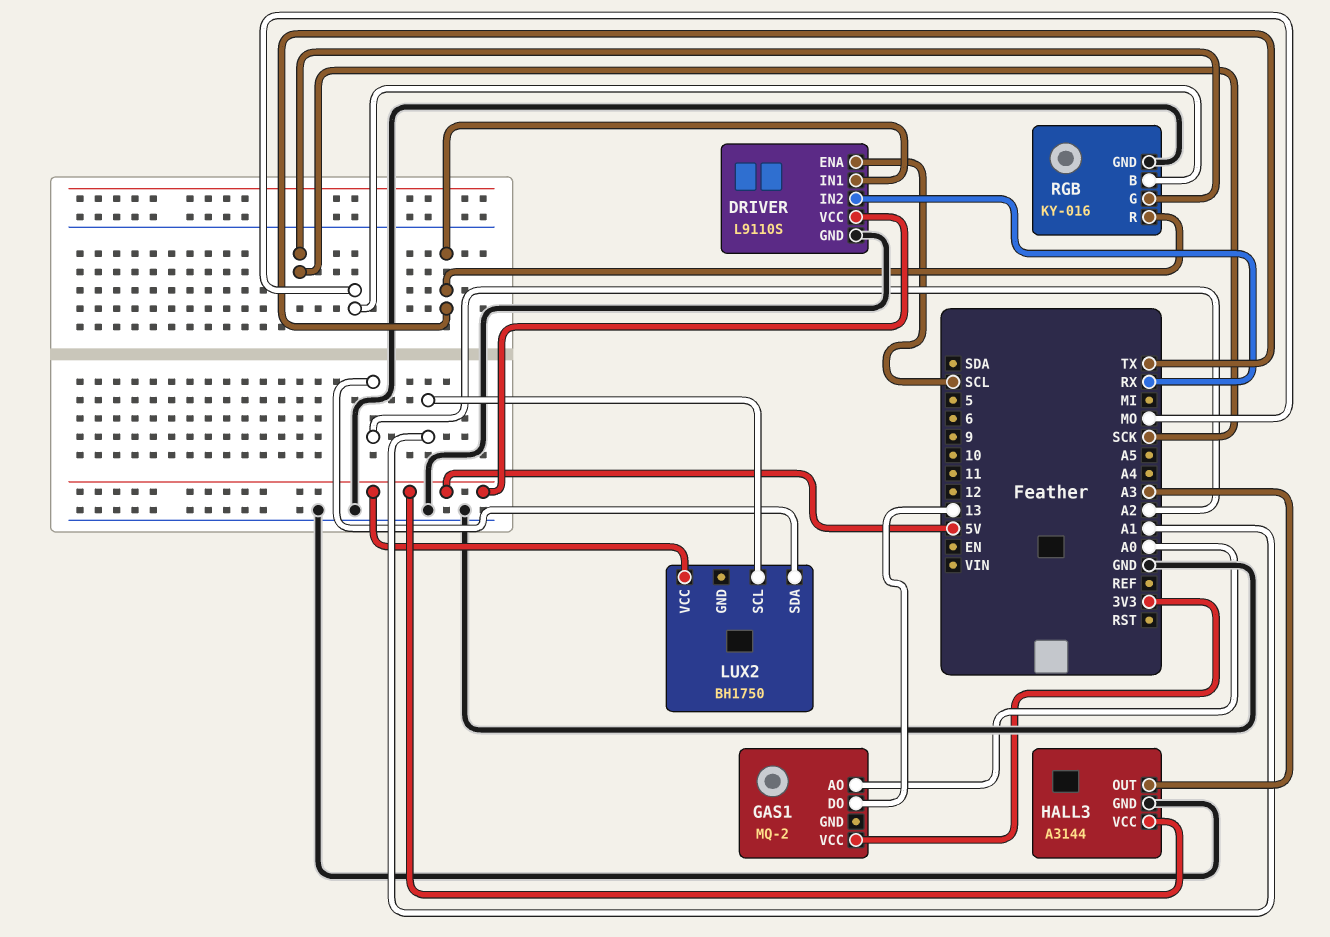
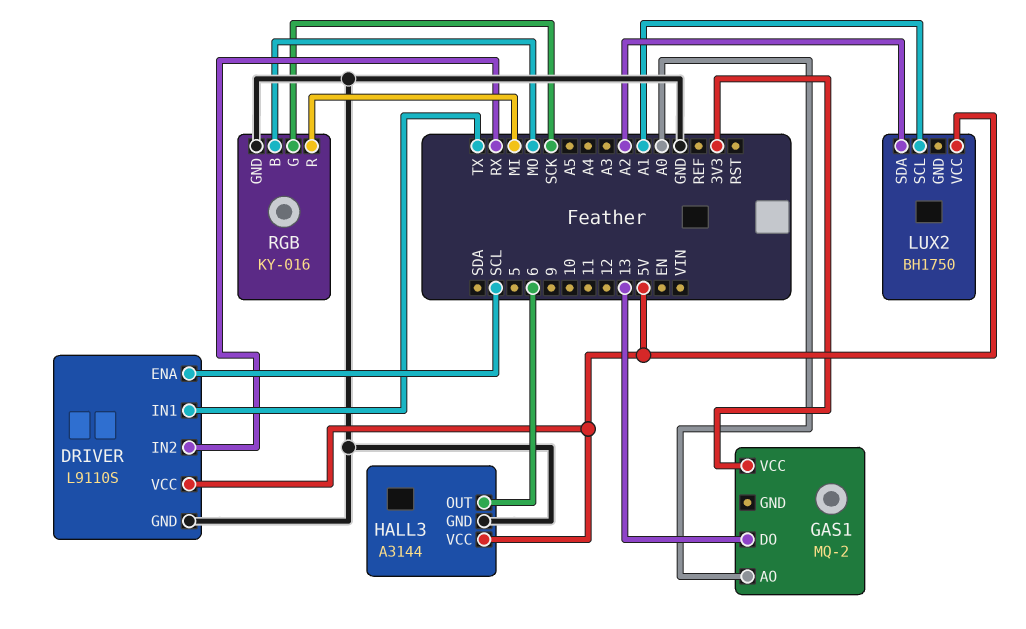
HALL3 pin OUT: A3 -> 6
RGB pin R: TX -> MI

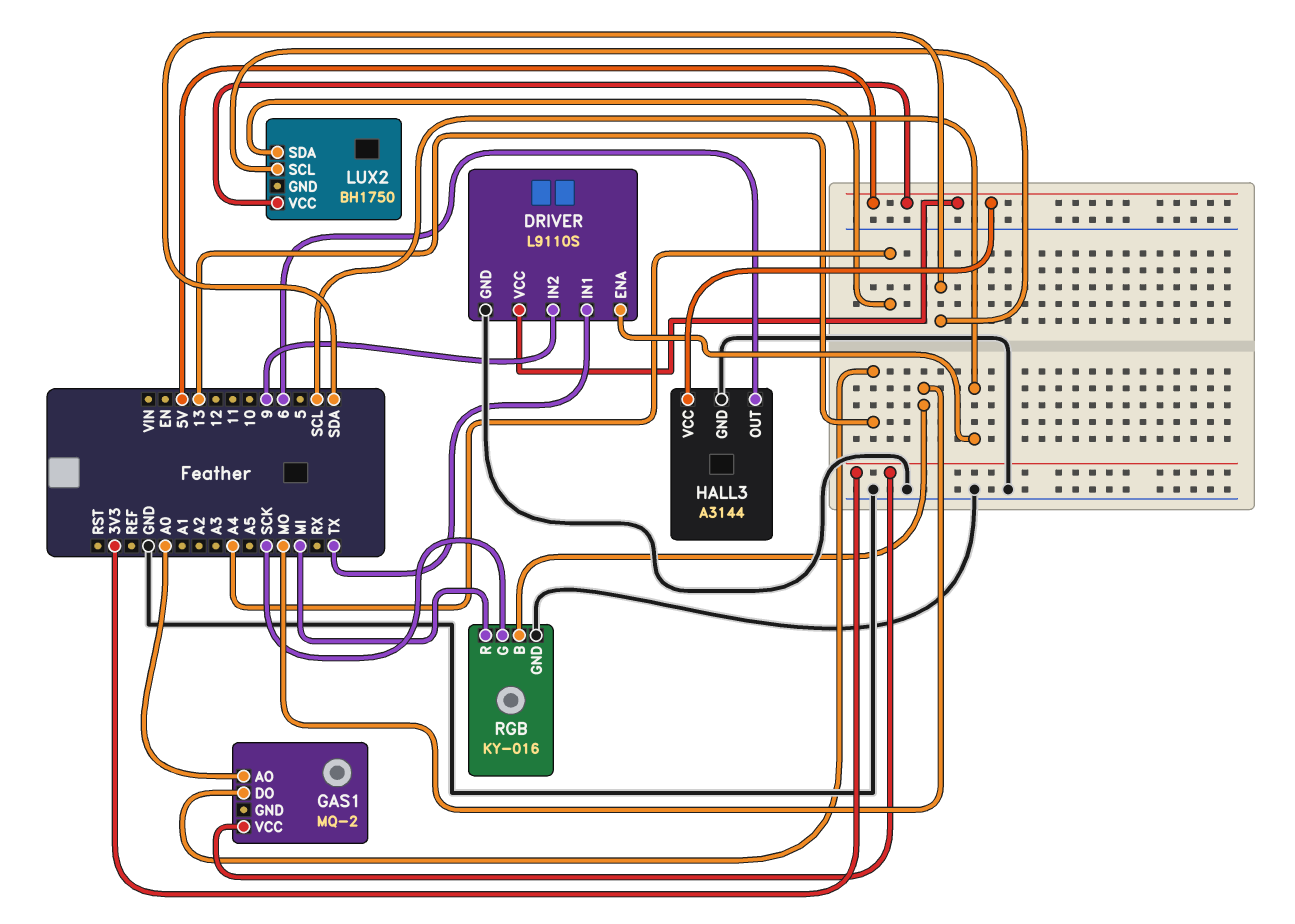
DRIVER pin IN2: RX -> 9
LUX2 pin SCL: A1 -> SDA
LUX2 pin SDA: A2 -> A4

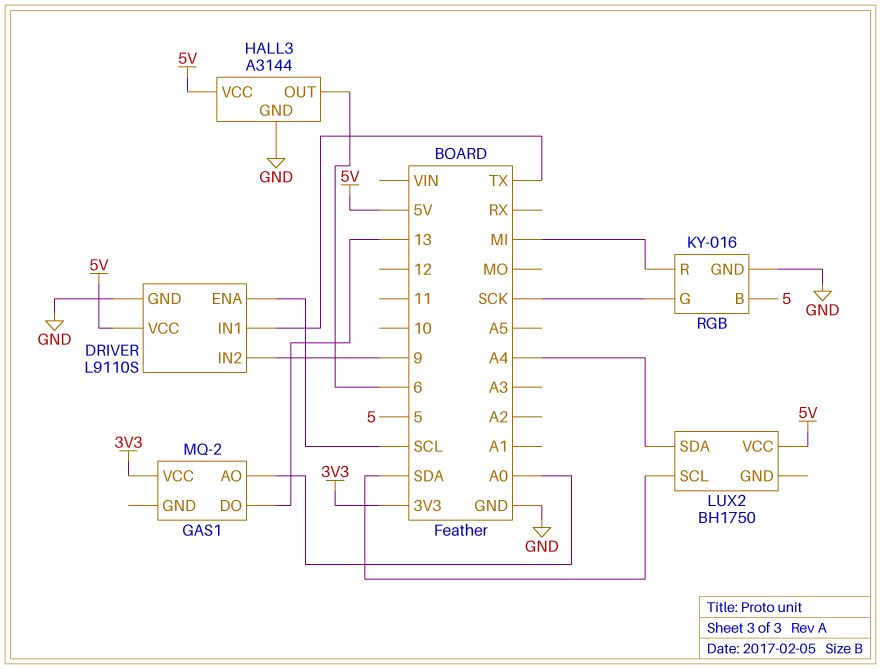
RGB pin B: MO -> 5

